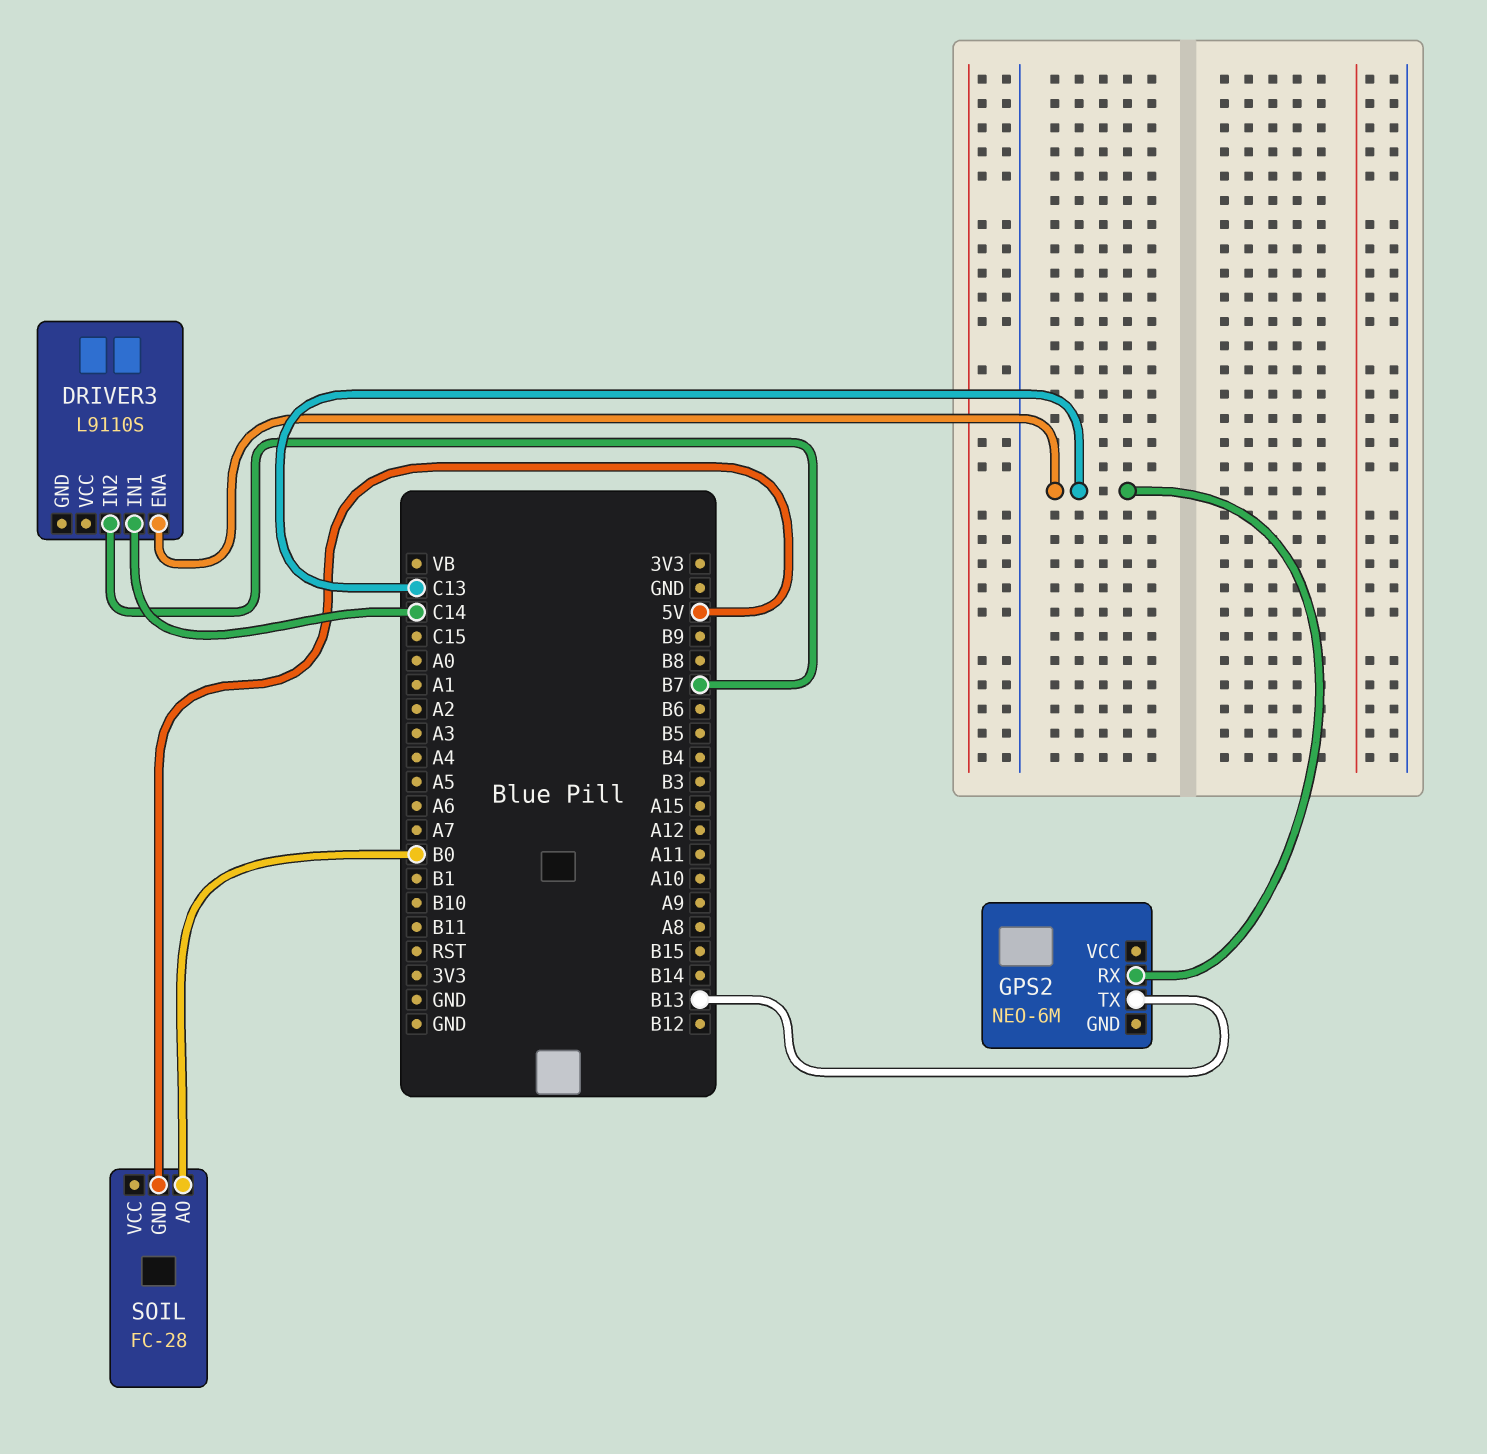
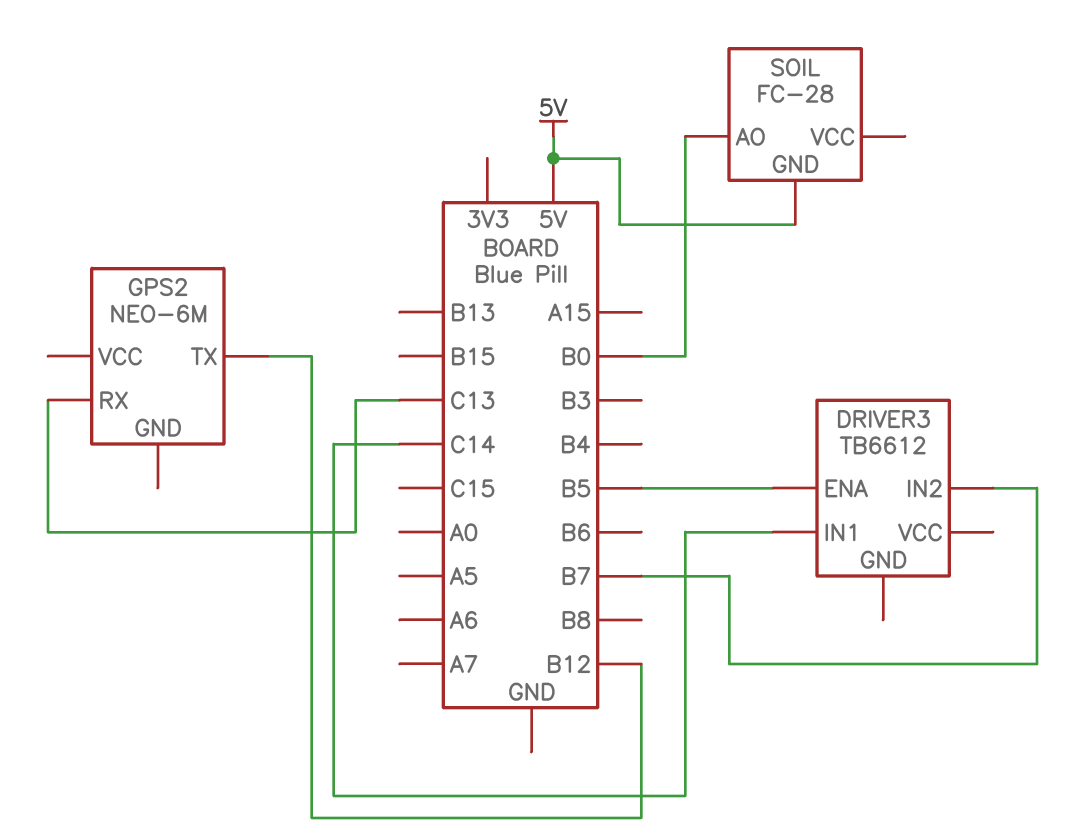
DRIVER3: L9110S -> TB6612
DRIVER3 pin ENA: C13 -> B5
GPS2 pin TX: B13 -> B12

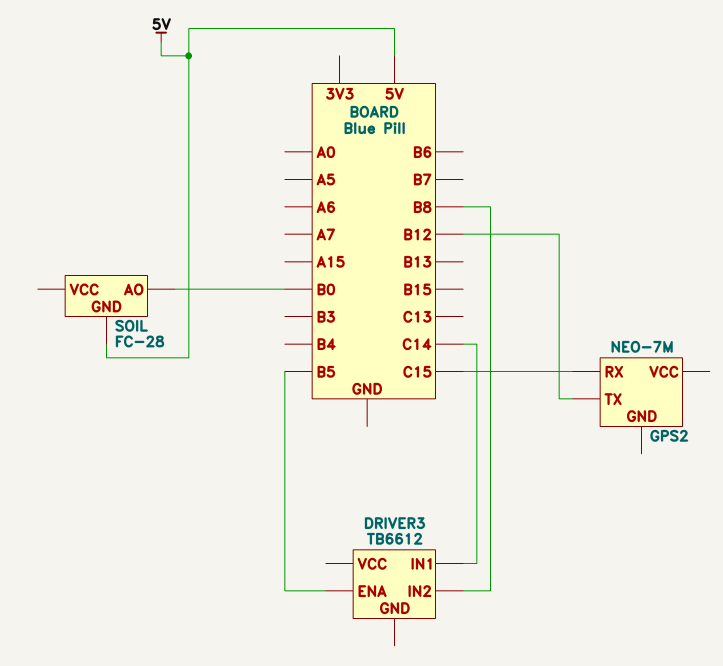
DRIVER3 pin IN2: B7 -> B8
GPS2: NEO-6M -> NEO-7M
GPS2 pin RX: C13 -> C15

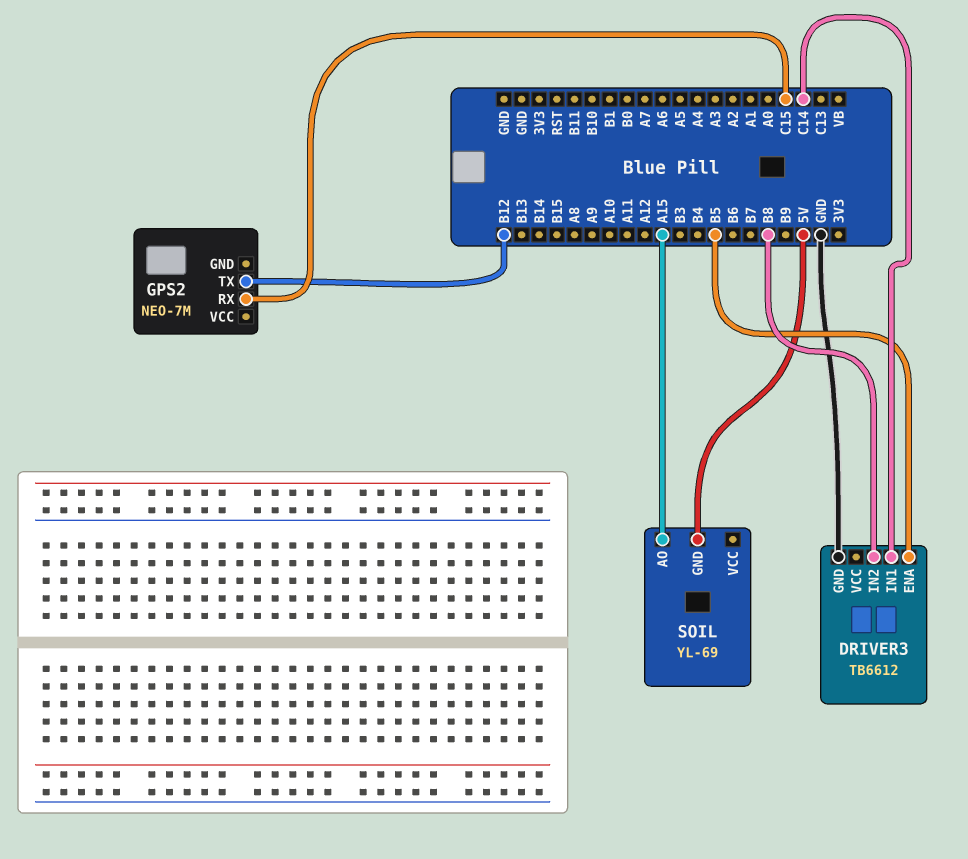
DRIVER3 pin GND: none -> GND
SOIL: FC-28 -> YL-69
SOIL pin AO: B0 -> A15

